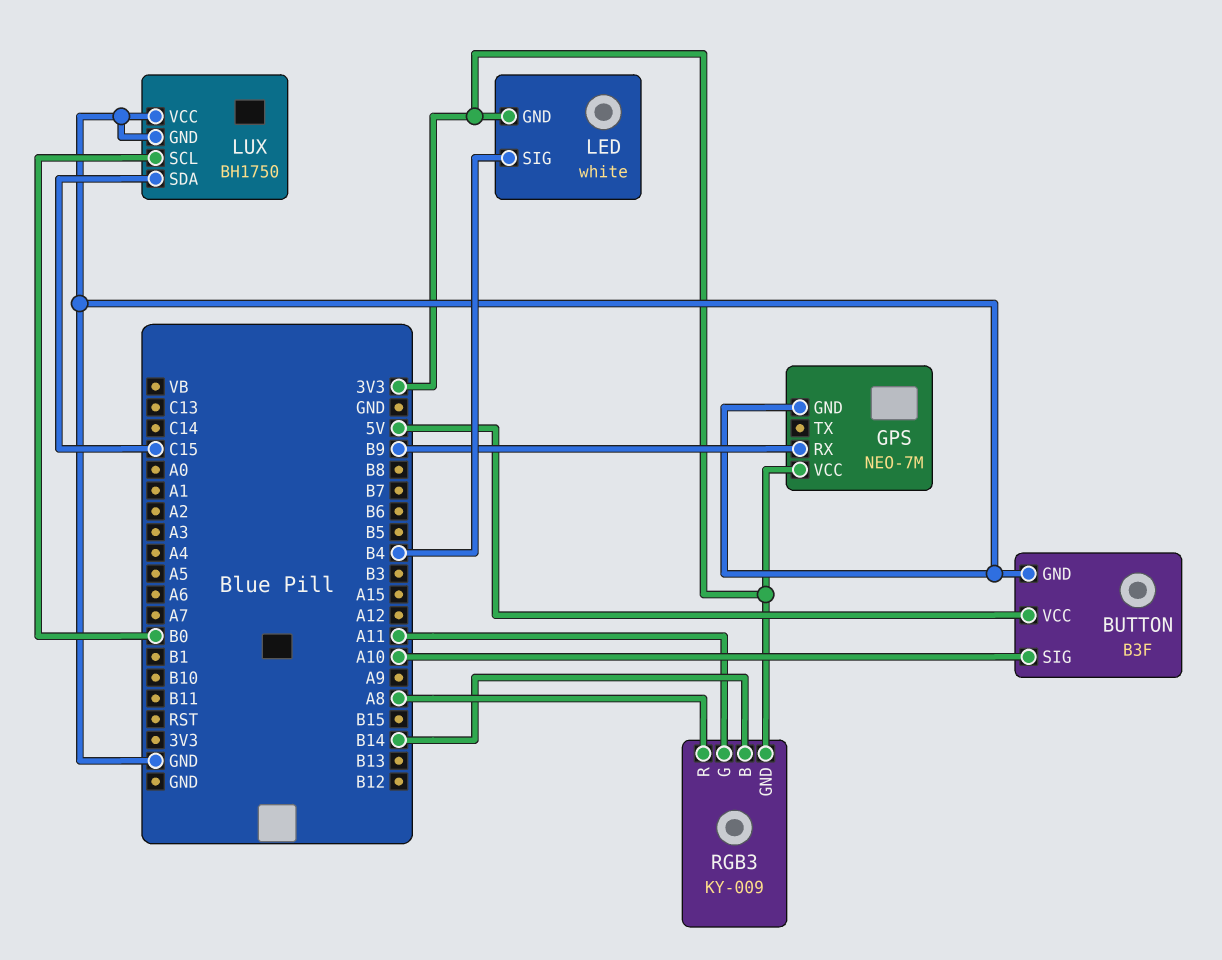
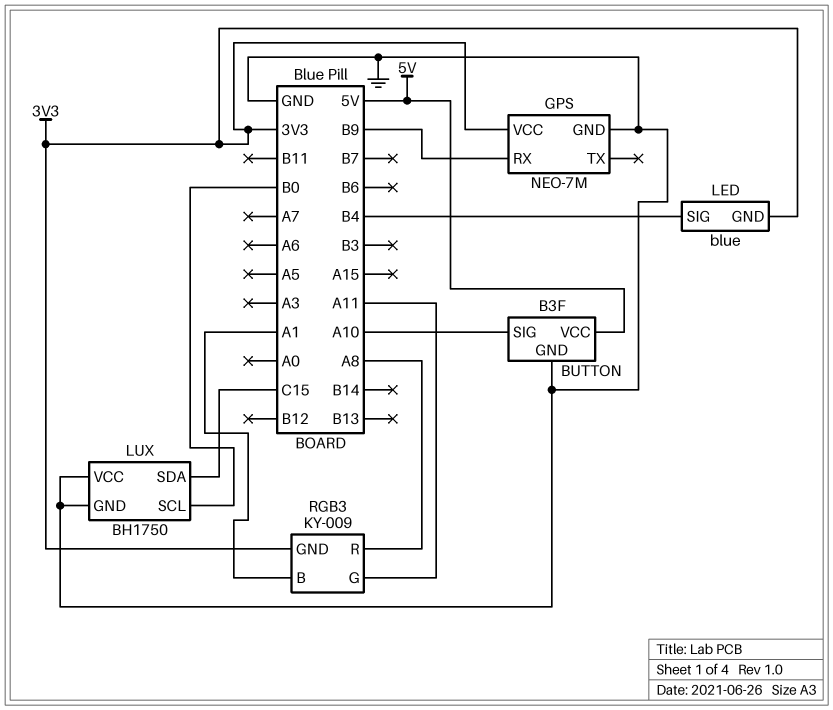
LED: white -> blue
RGB3 pin B: B14 -> A1

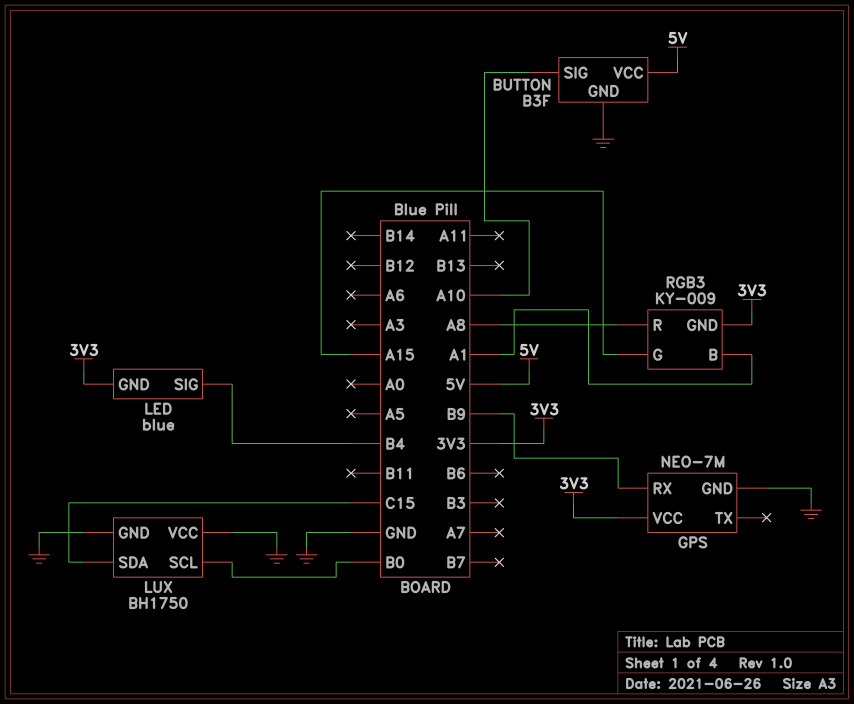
RGB3 pin G: A11 -> A15

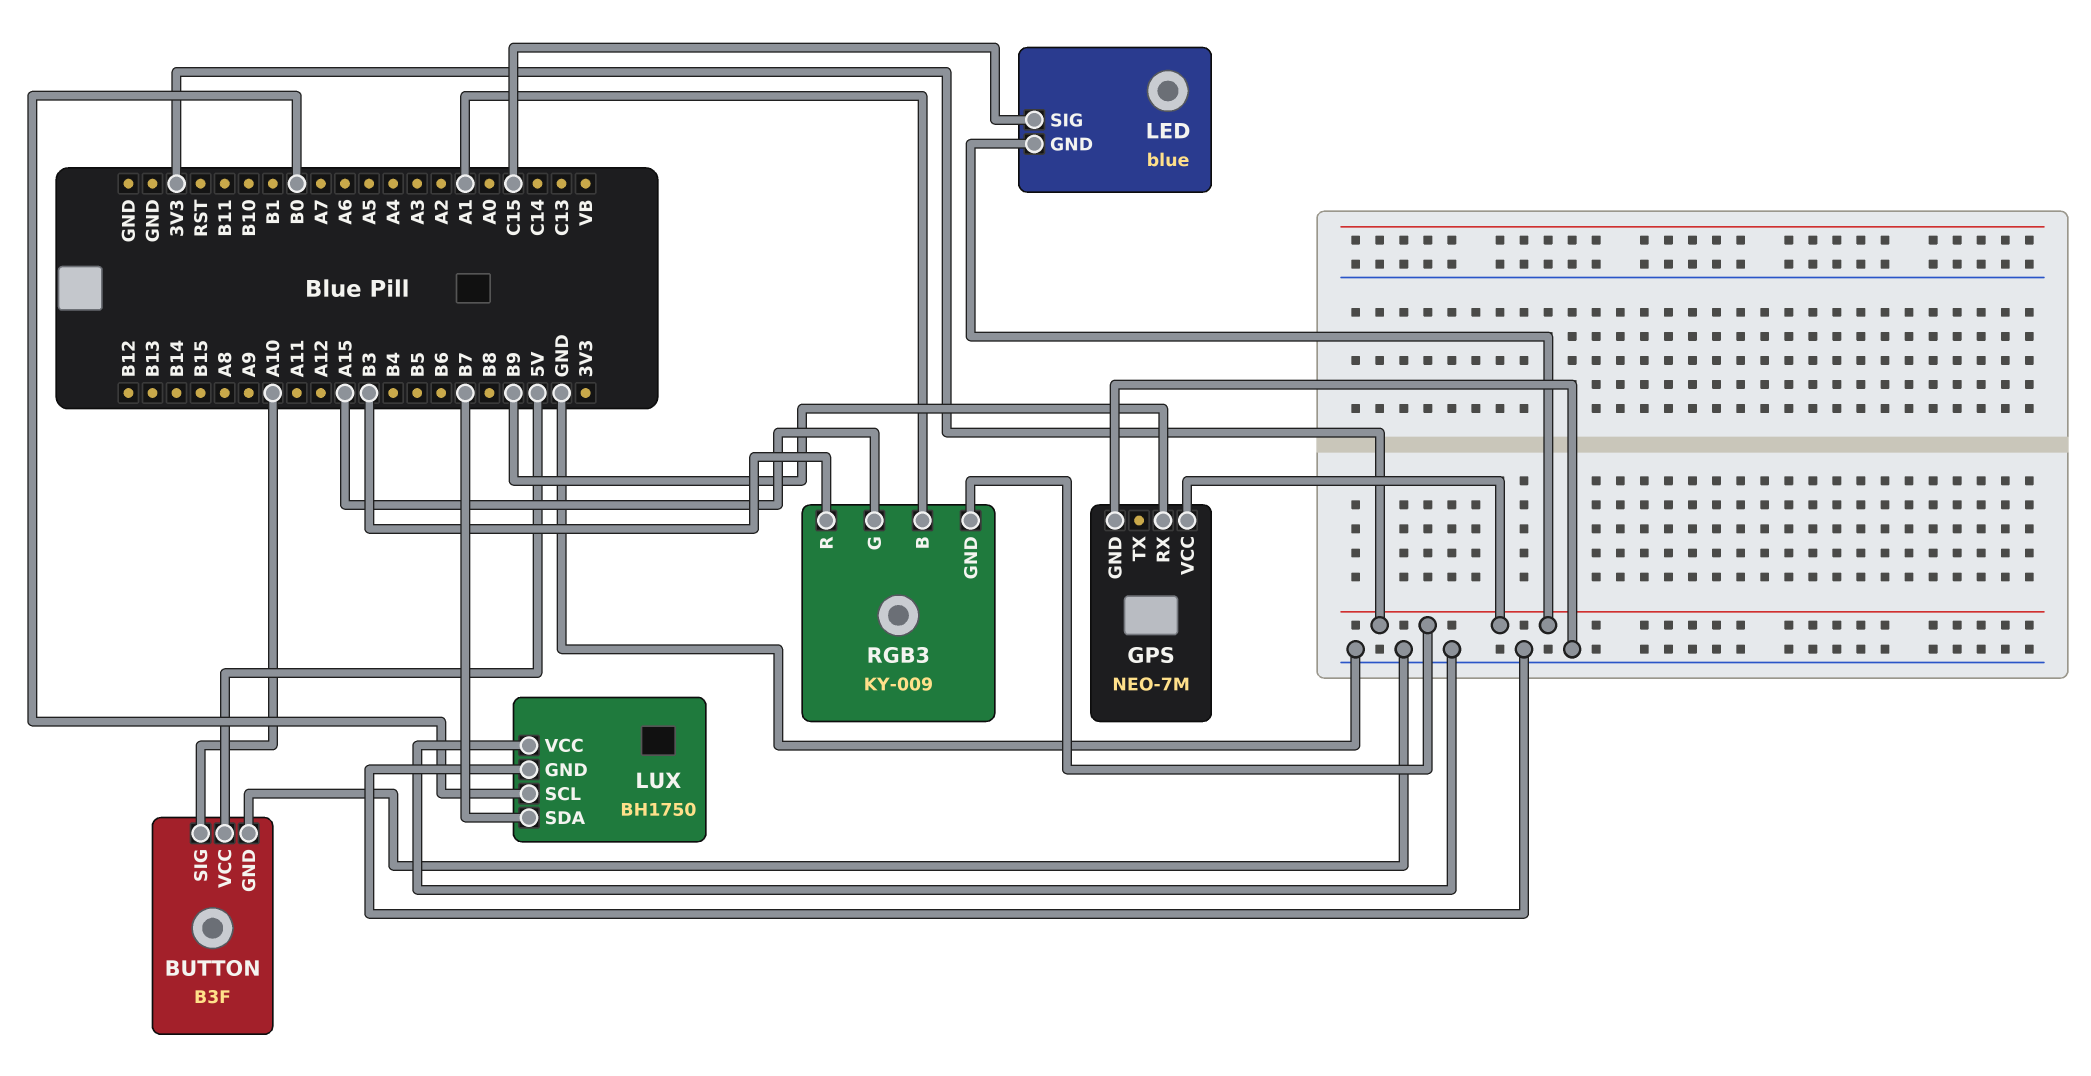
LED pin SIG: B4 -> C15
LUX pin SDA: C15 -> B7
RGB3 pin R: A8 -> B3

